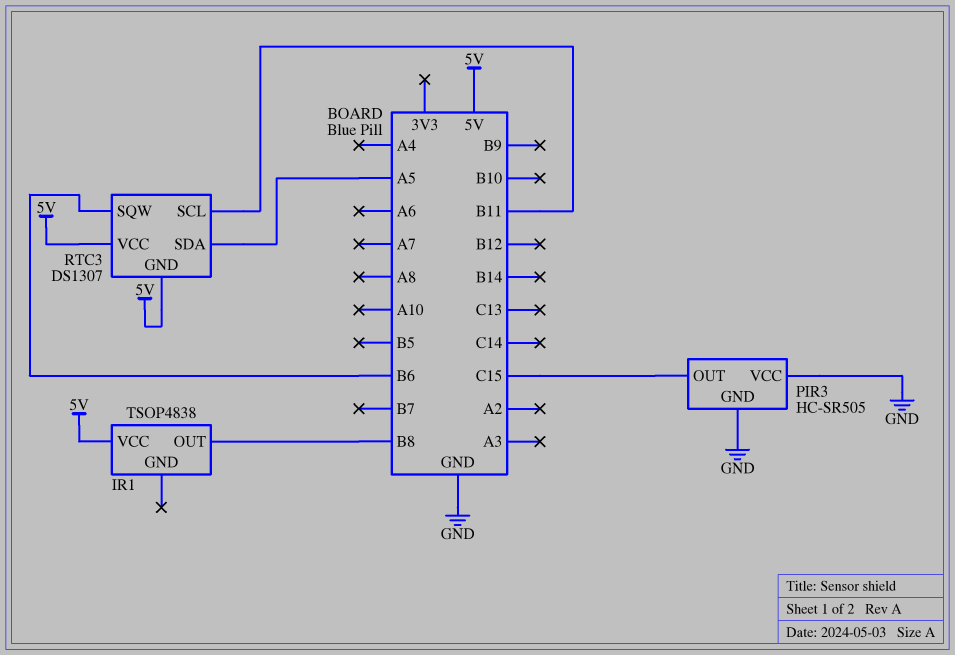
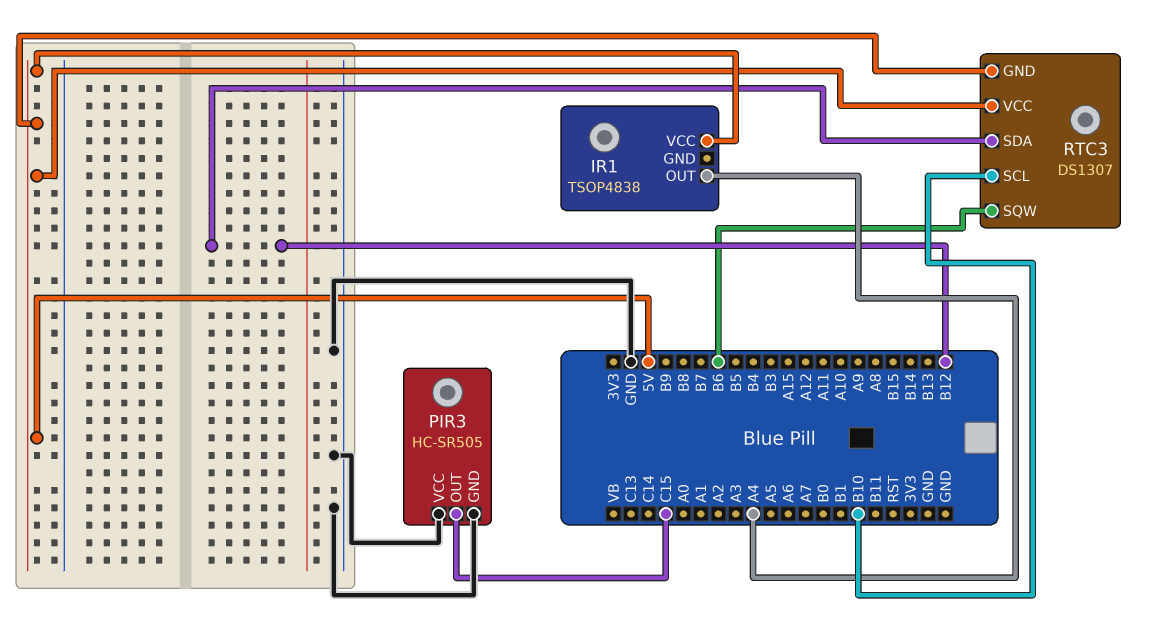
IR1 pin OUT: B8 -> A4
RTC3 pin SCL: B11 -> B10
RTC3 pin SDA: A5 -> B12

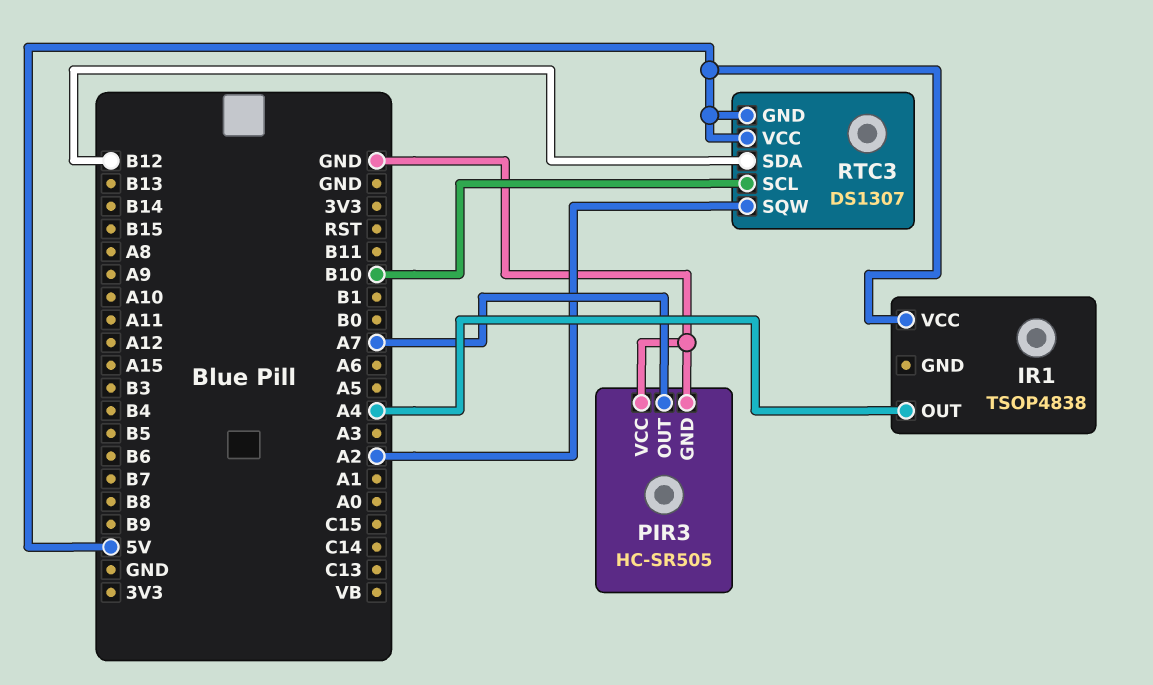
PIR3 pin OUT: C15 -> A7
RTC3 pin SQW: B6 -> A2

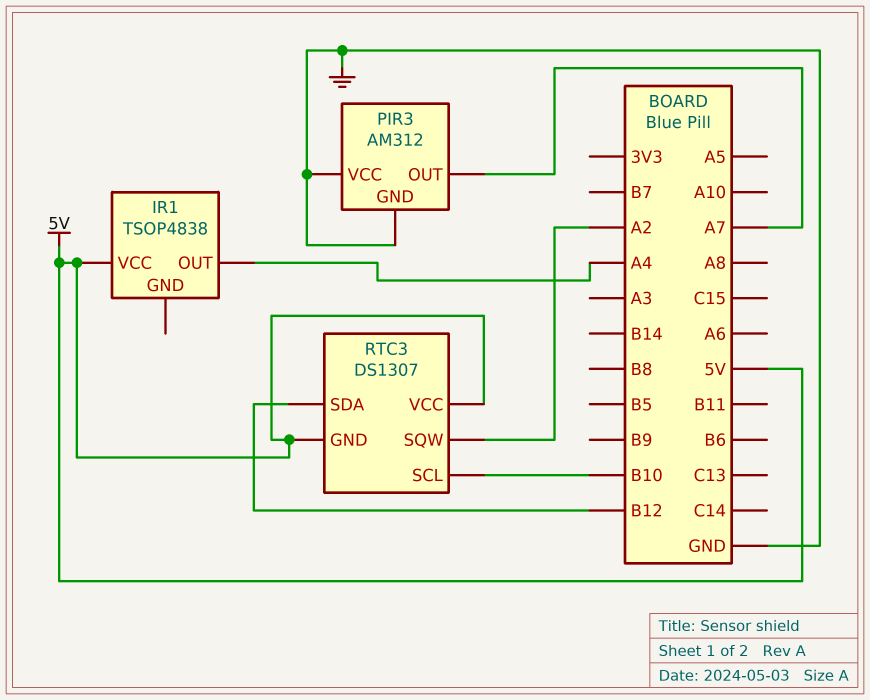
PIR3: HC-SR505 -> AM312

